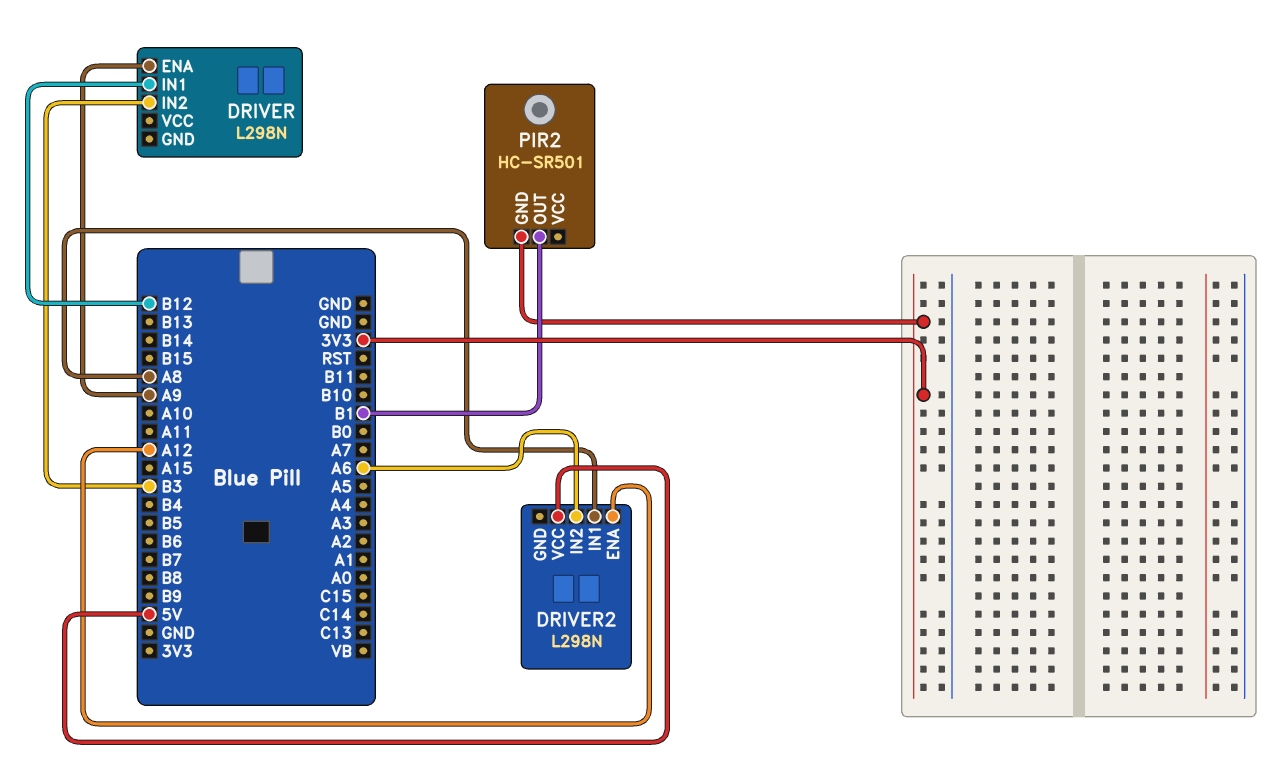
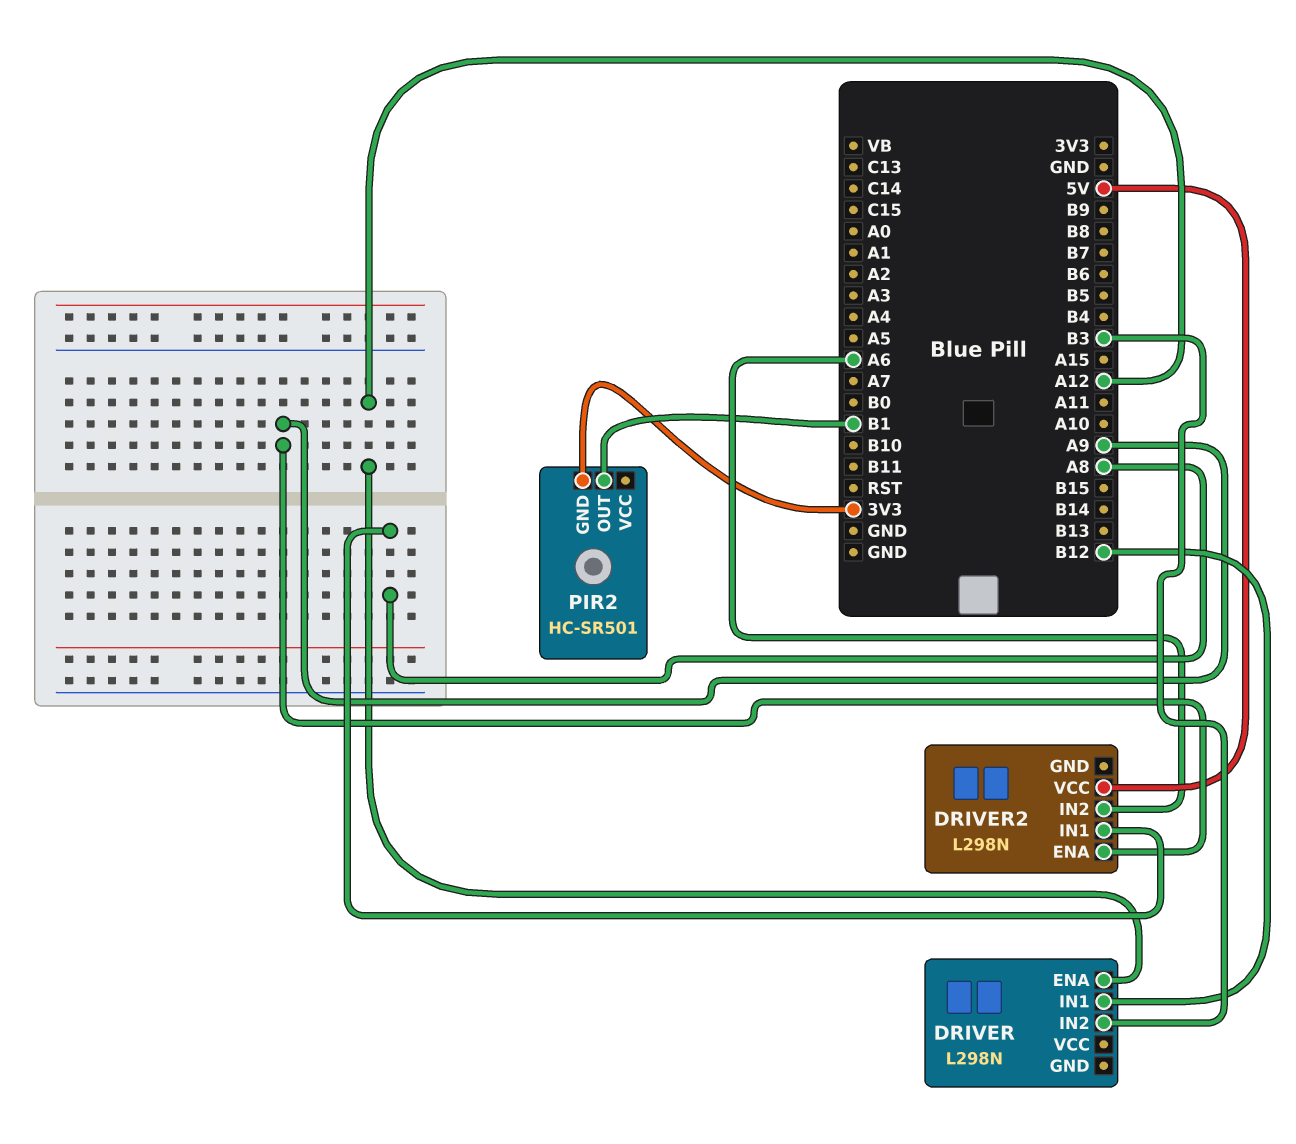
DRIVER pin ENA: A9 -> A12
DRIVER2 pin ENA: A12 -> A9

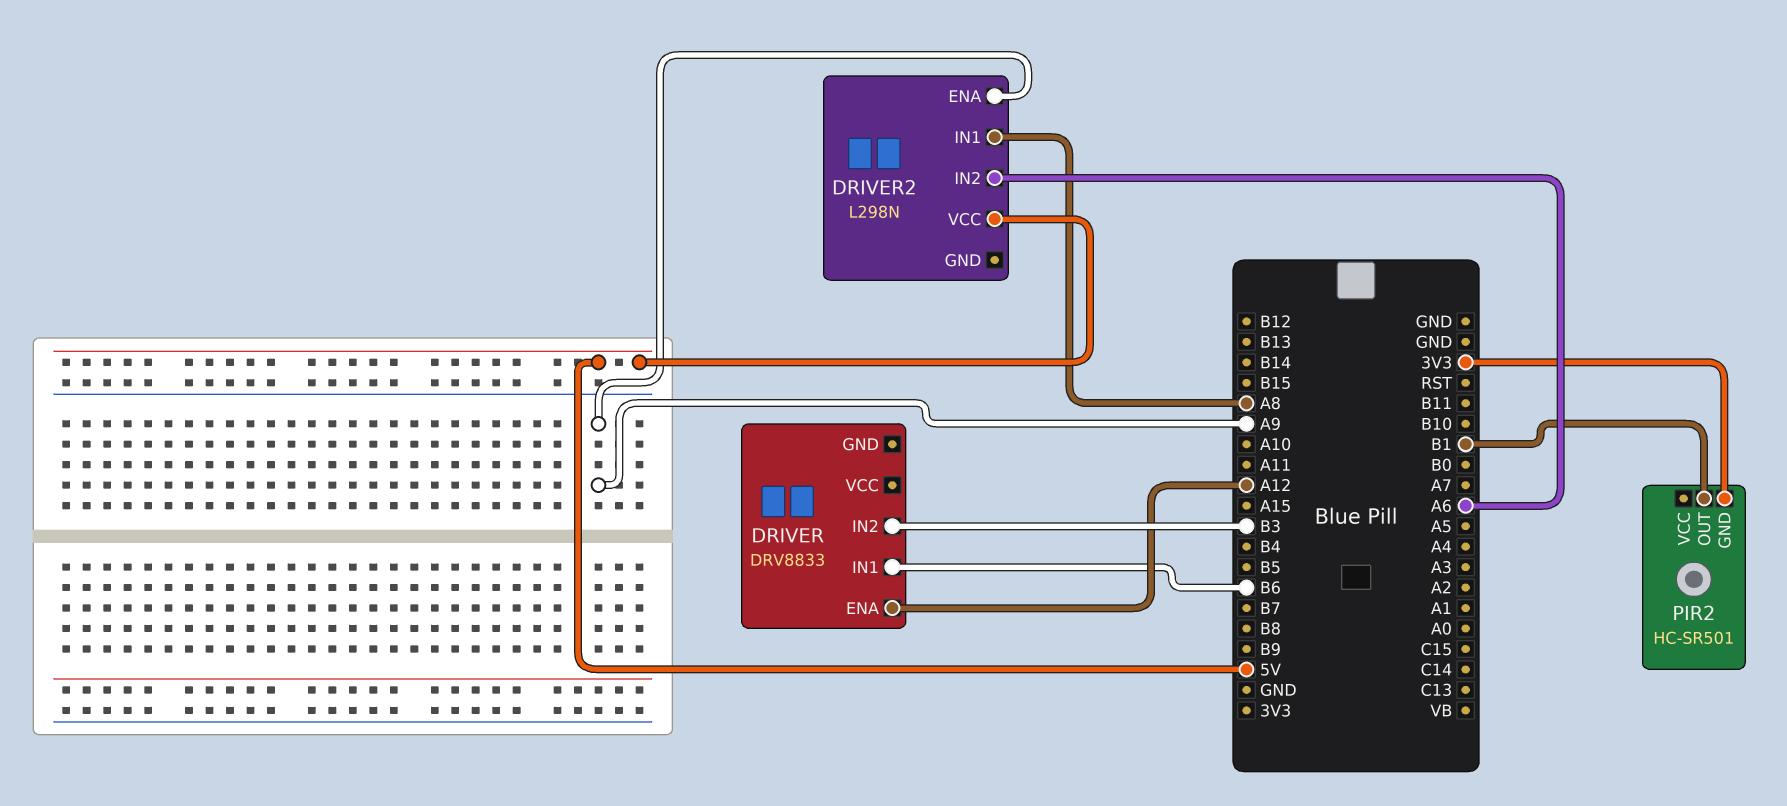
DRIVER: L298N -> DRV8833
DRIVER pin IN1: B12 -> B6

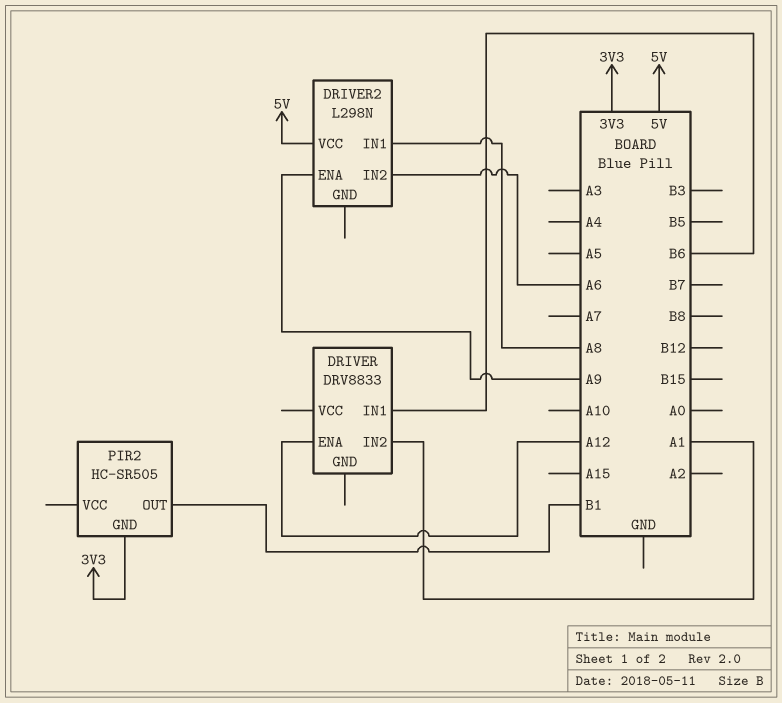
DRIVER pin IN2: B3 -> A1
PIR2: HC-SR501 -> HC-SR505

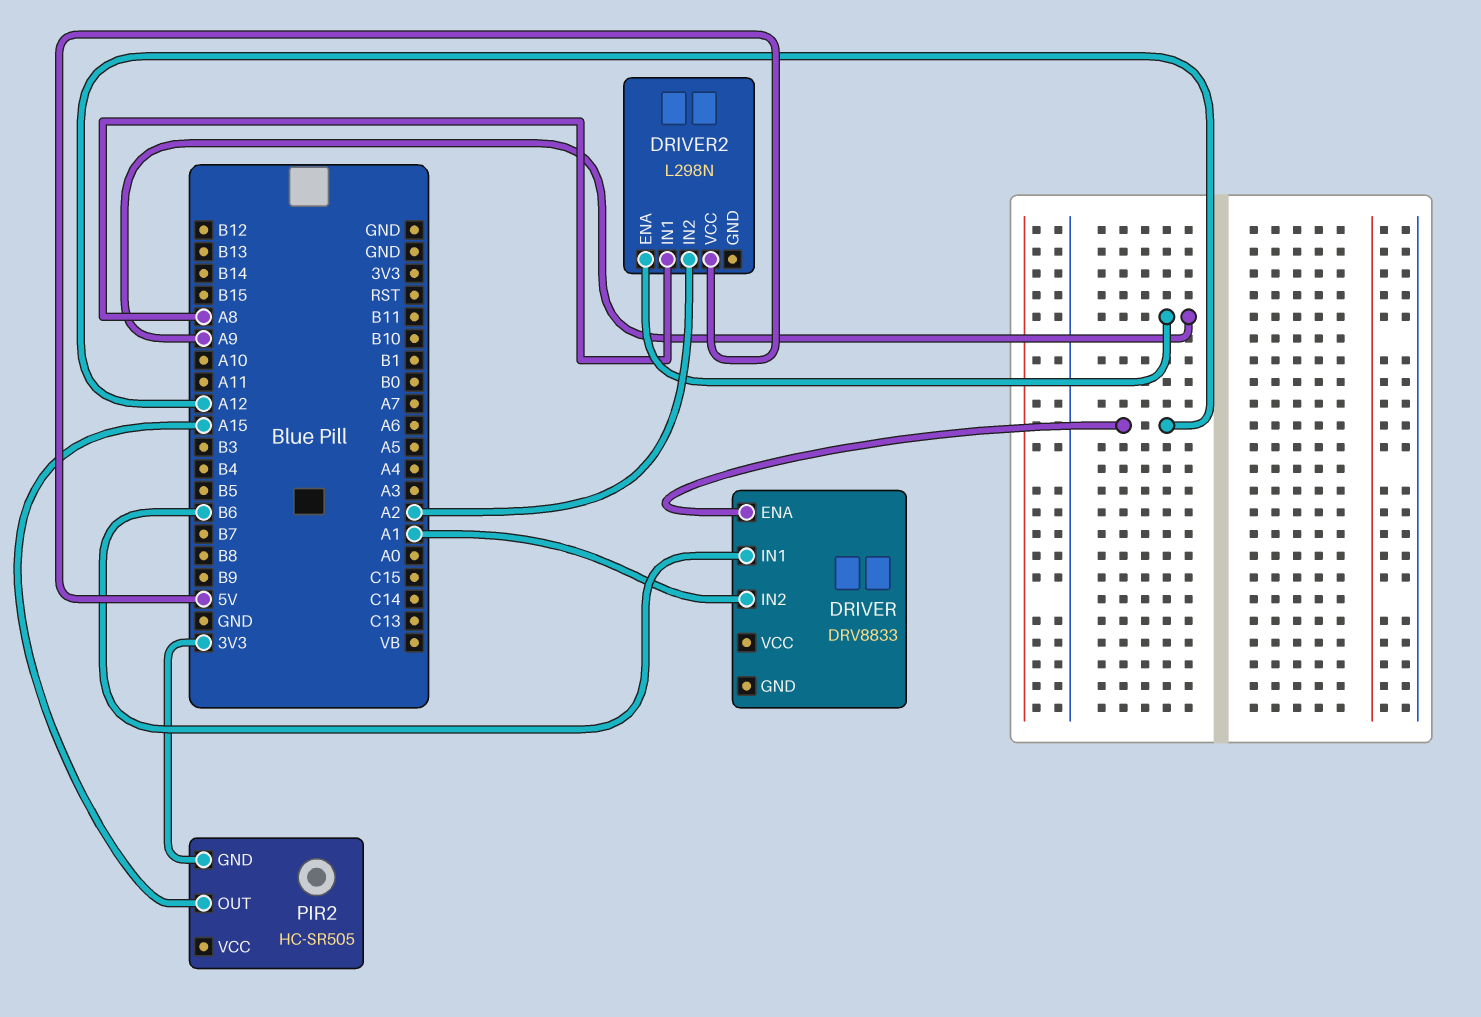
DRIVER2 pin IN2: A6 -> A2
PIR2 pin OUT: B1 -> A15

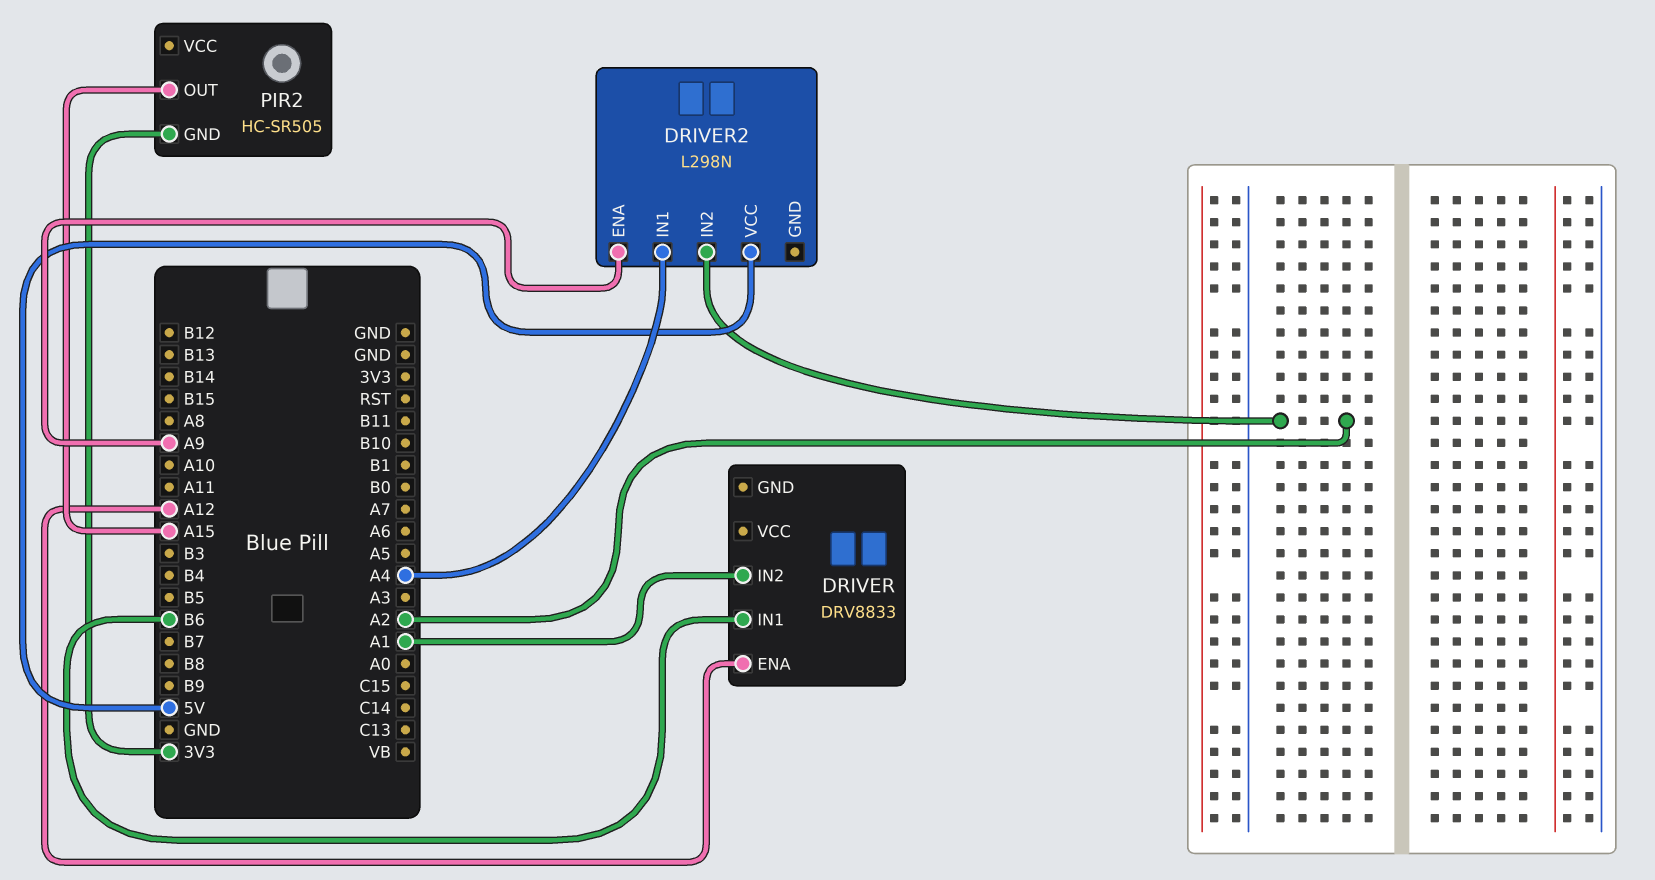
DRIVER2 pin IN1: A8 -> A4

